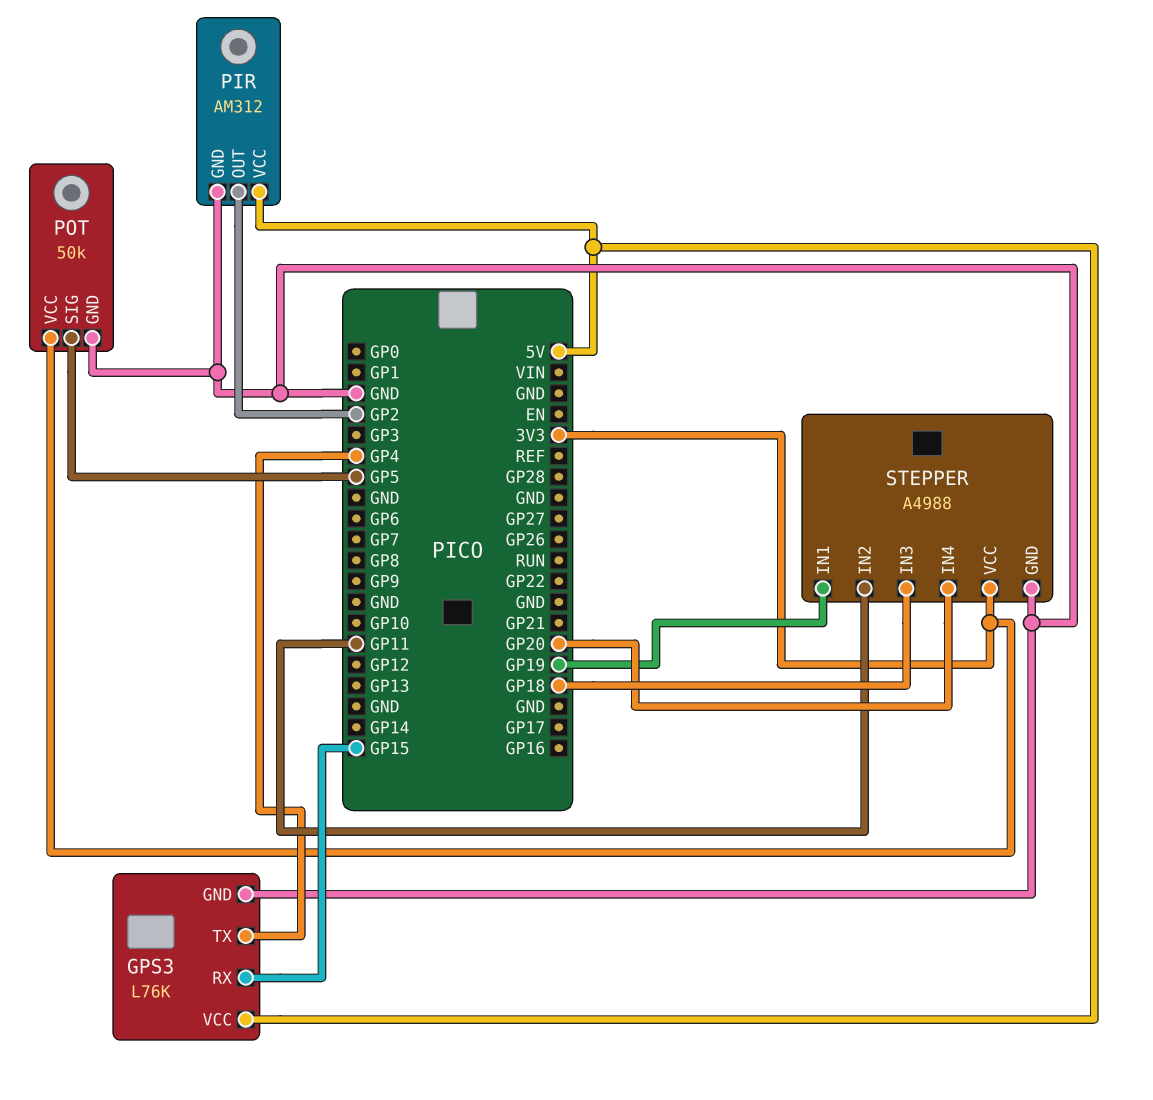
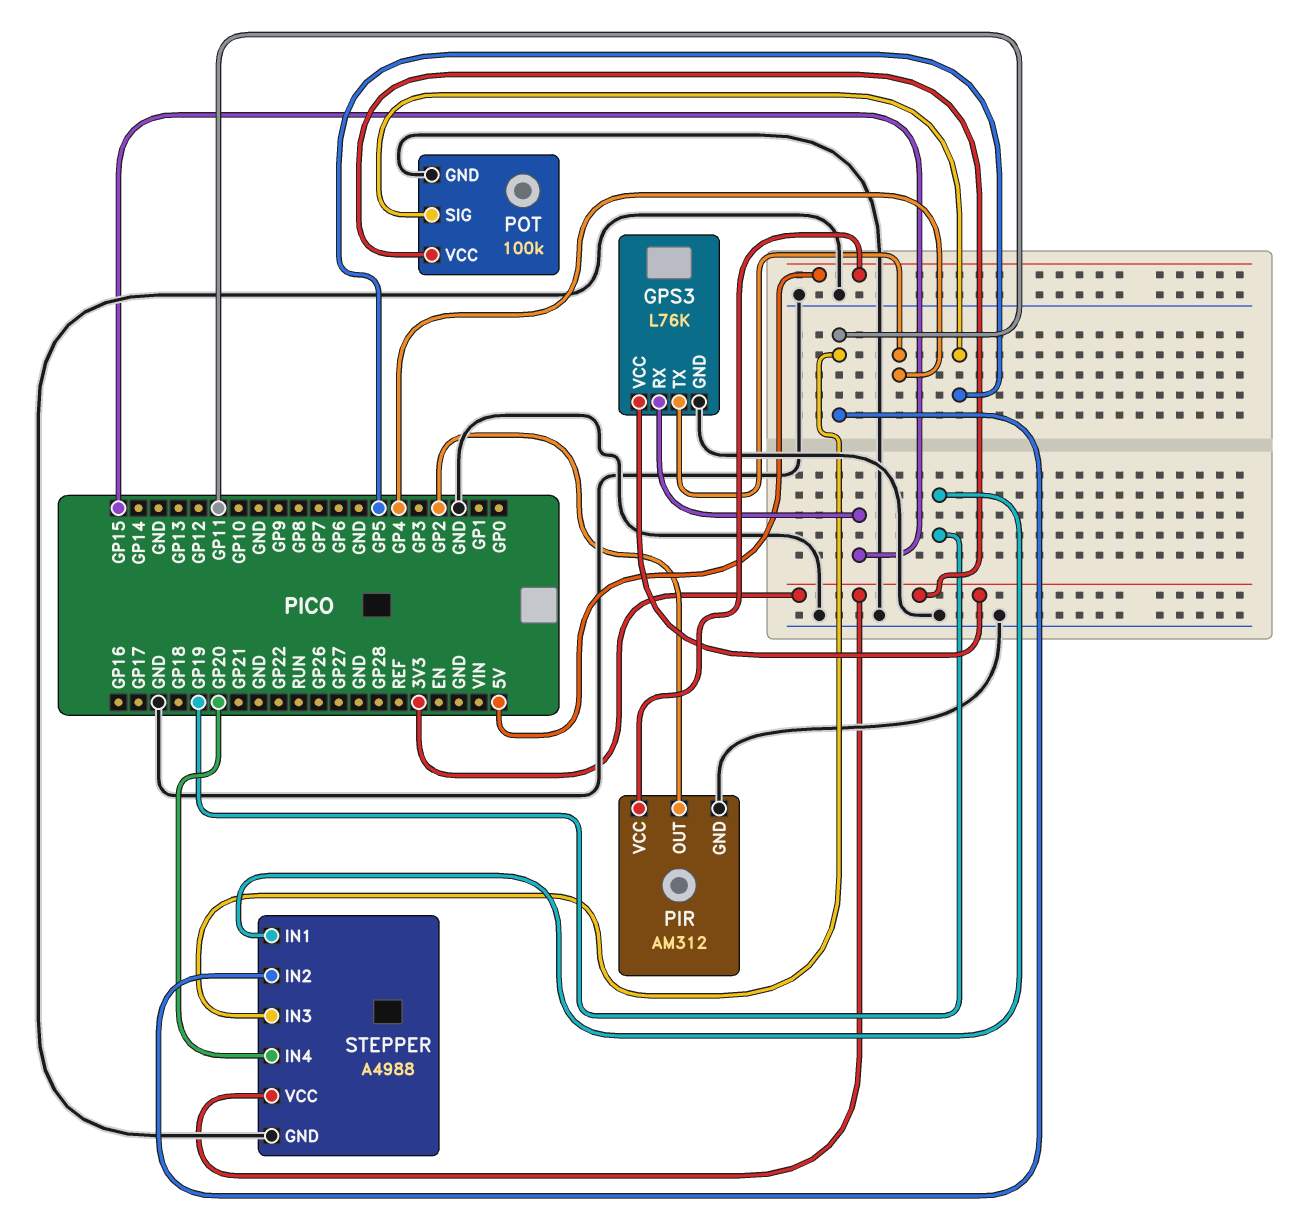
GPS3 pin VCC: 5V -> 3V3
POT: 50k -> 100k
STEPPER pin IN3: GP18 -> GP11

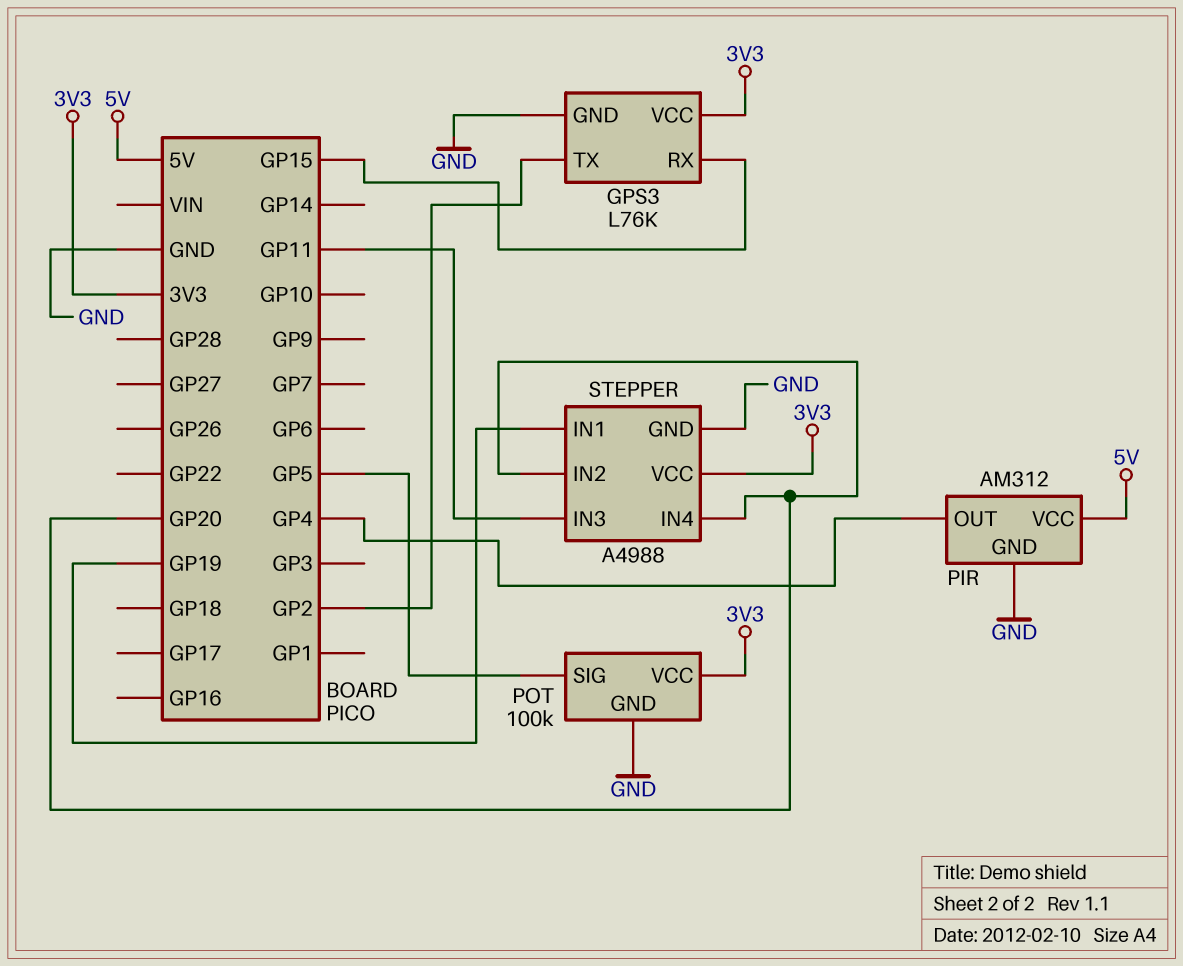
GPS3 pin TX: GP4 -> GP2
PIR pin OUT: GP2 -> GP4
STEPPER pin IN2: GP11 -> GP20

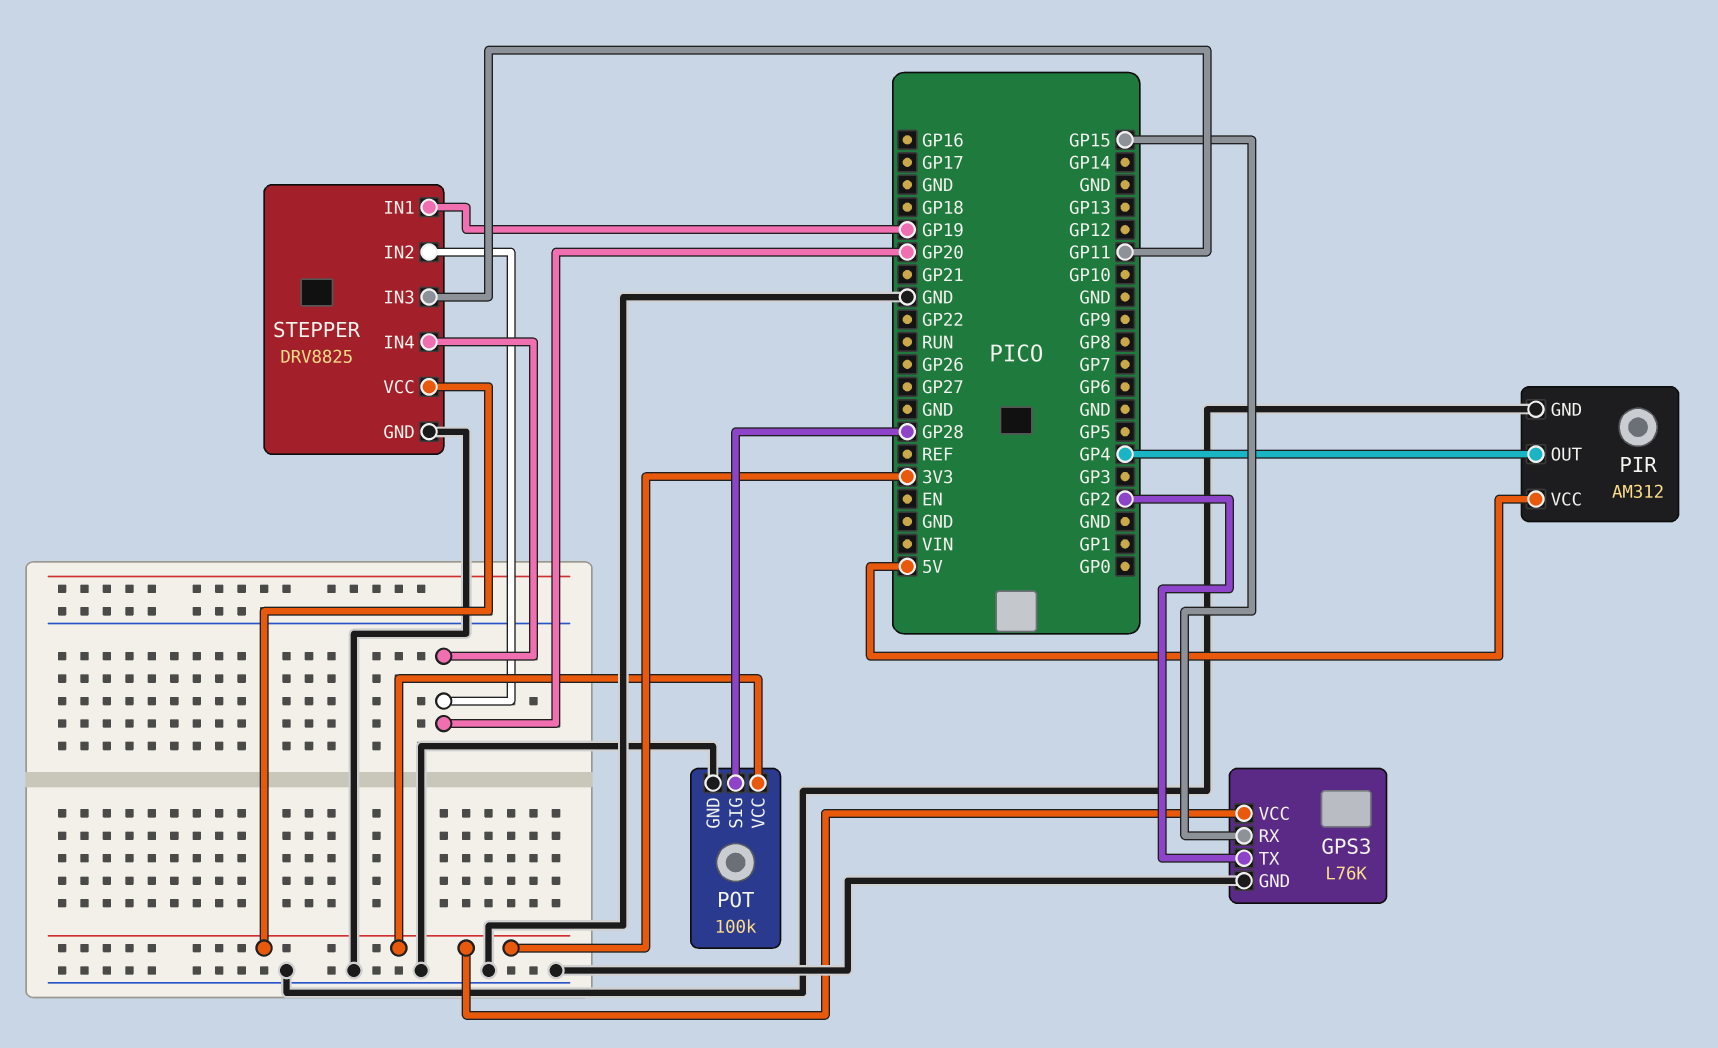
POT pin SIG: GP5 -> GP28
STEPPER: A4988 -> DRV8825

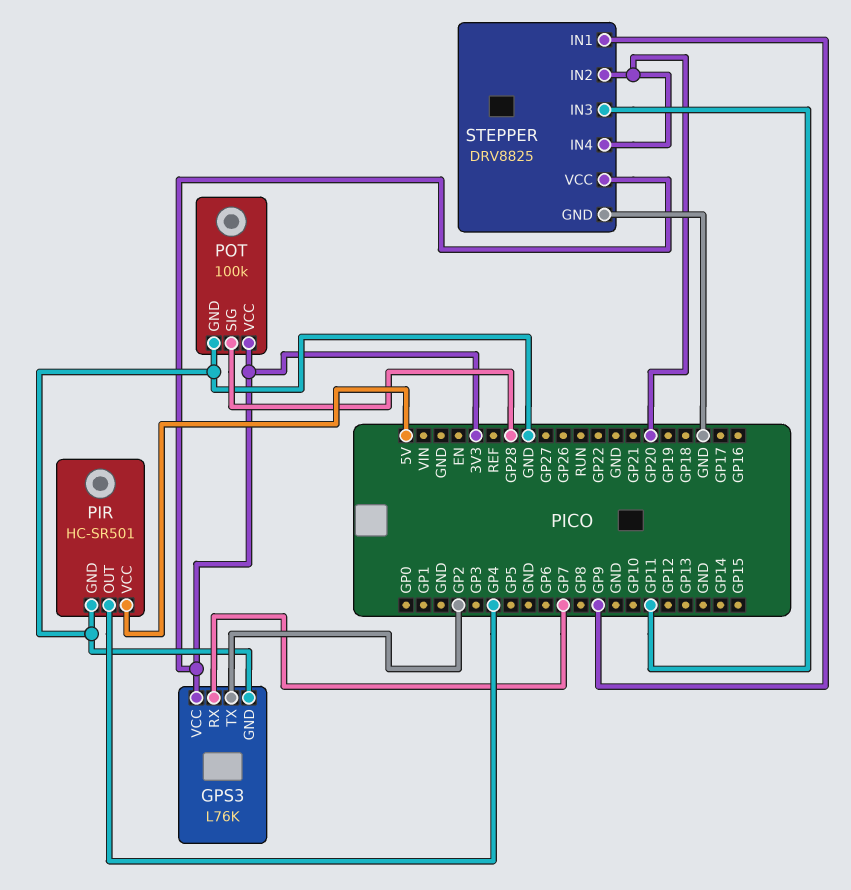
GPS3 pin RX: GP15 -> GP7
PIR: AM312 -> HC-SR501
STEPPER pin IN1: GP19 -> GP9

